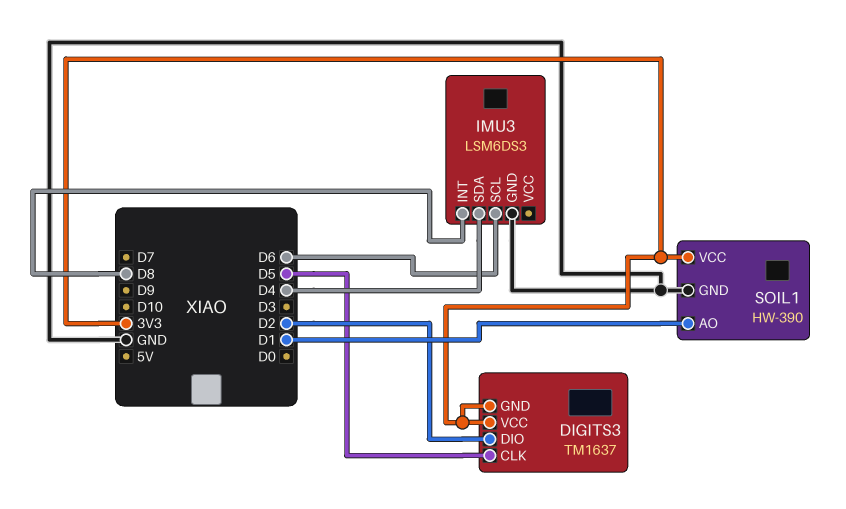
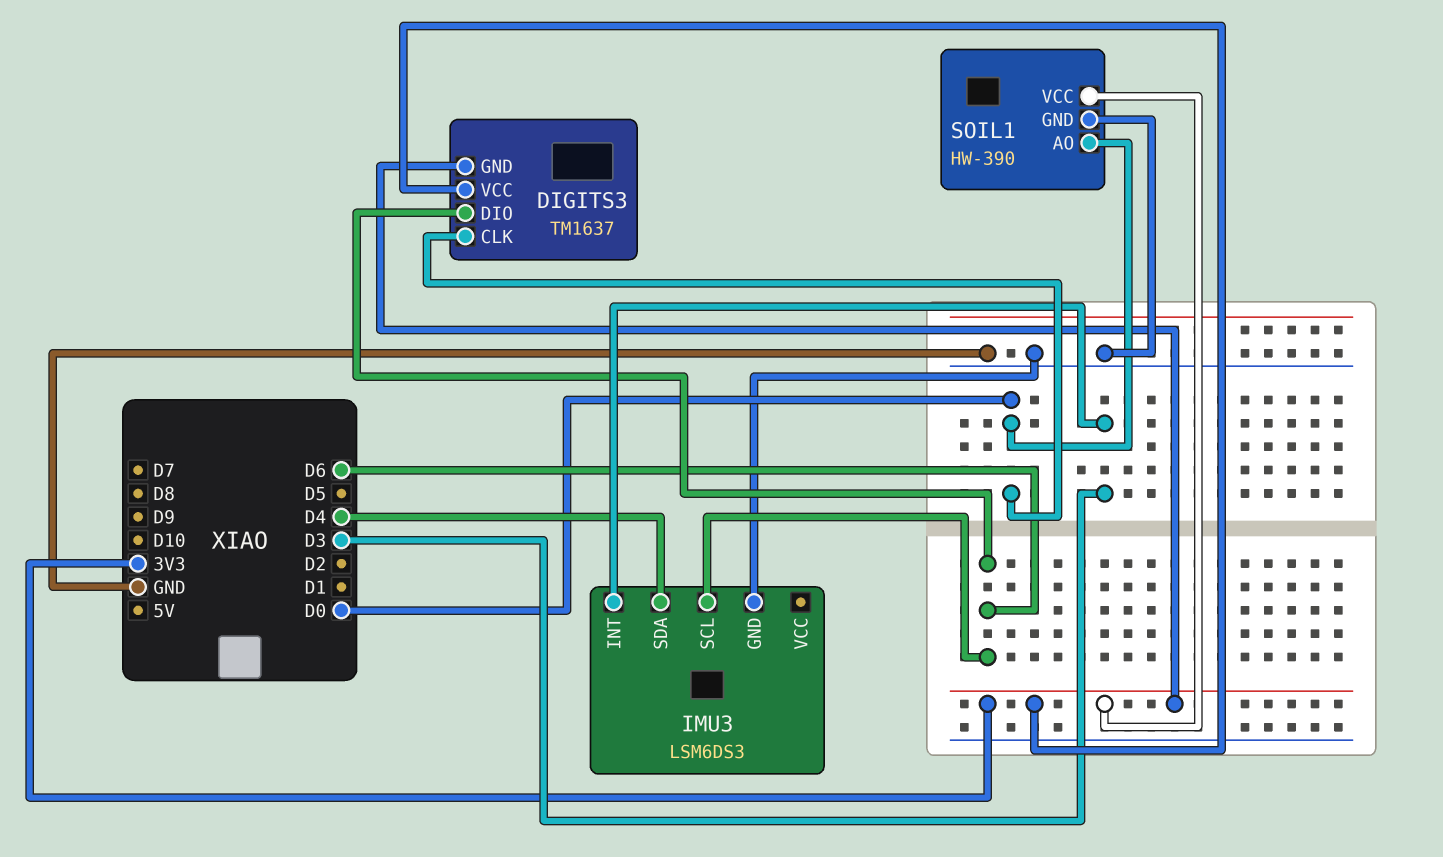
DIGITS3 pin CLK: D5 -> D0
DIGITS3 pin DIO: D2 -> D6
IMU3 pin INT: D8 -> D3
SOIL1 pin AO: D1 -> D0

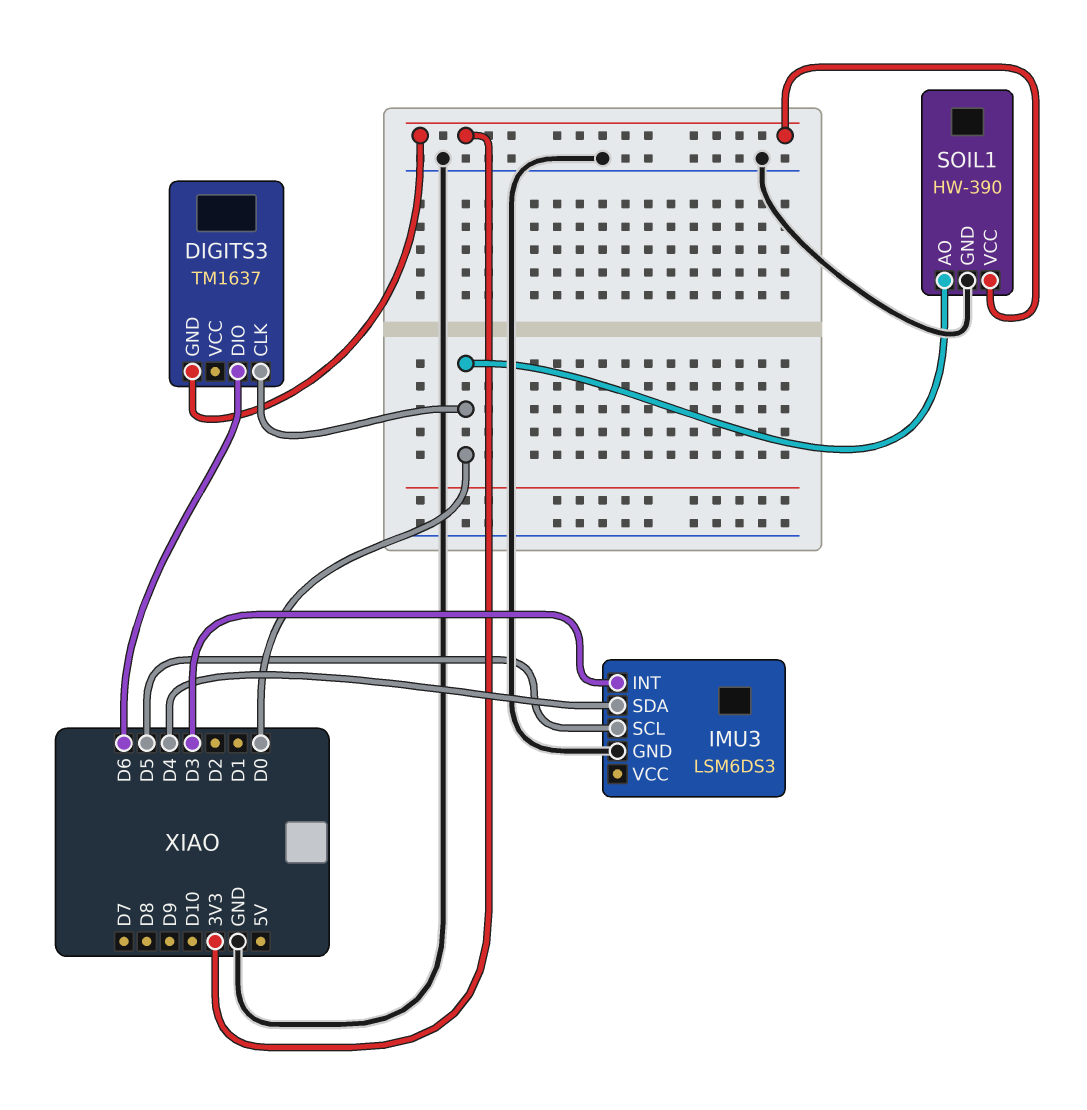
DIGITS3 pin VCC: 3V3 -> none
IMU3 pin SCL: D6 -> D5

